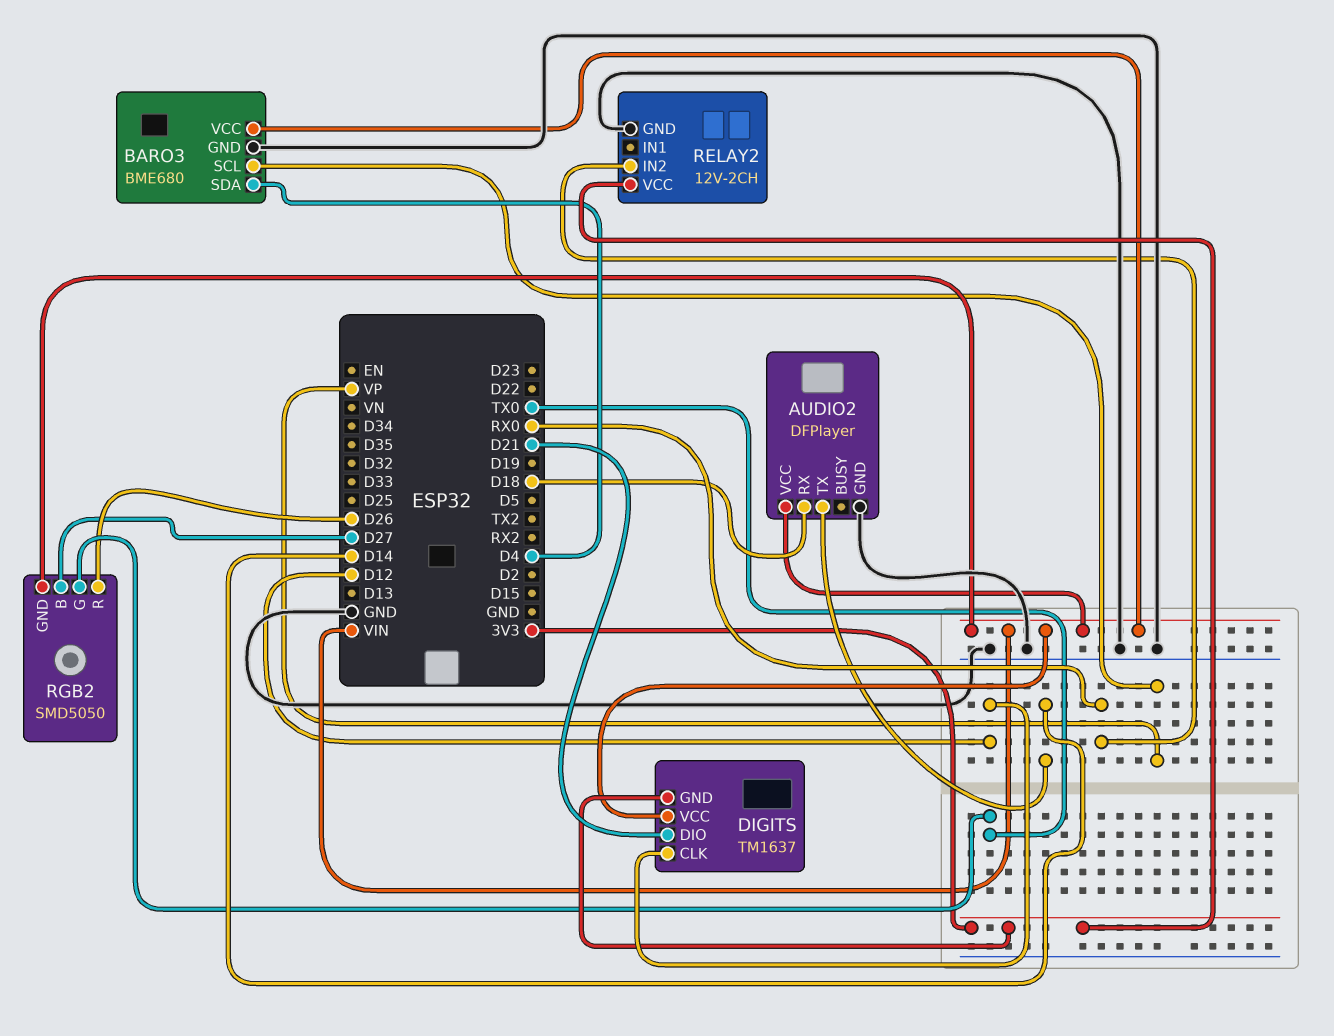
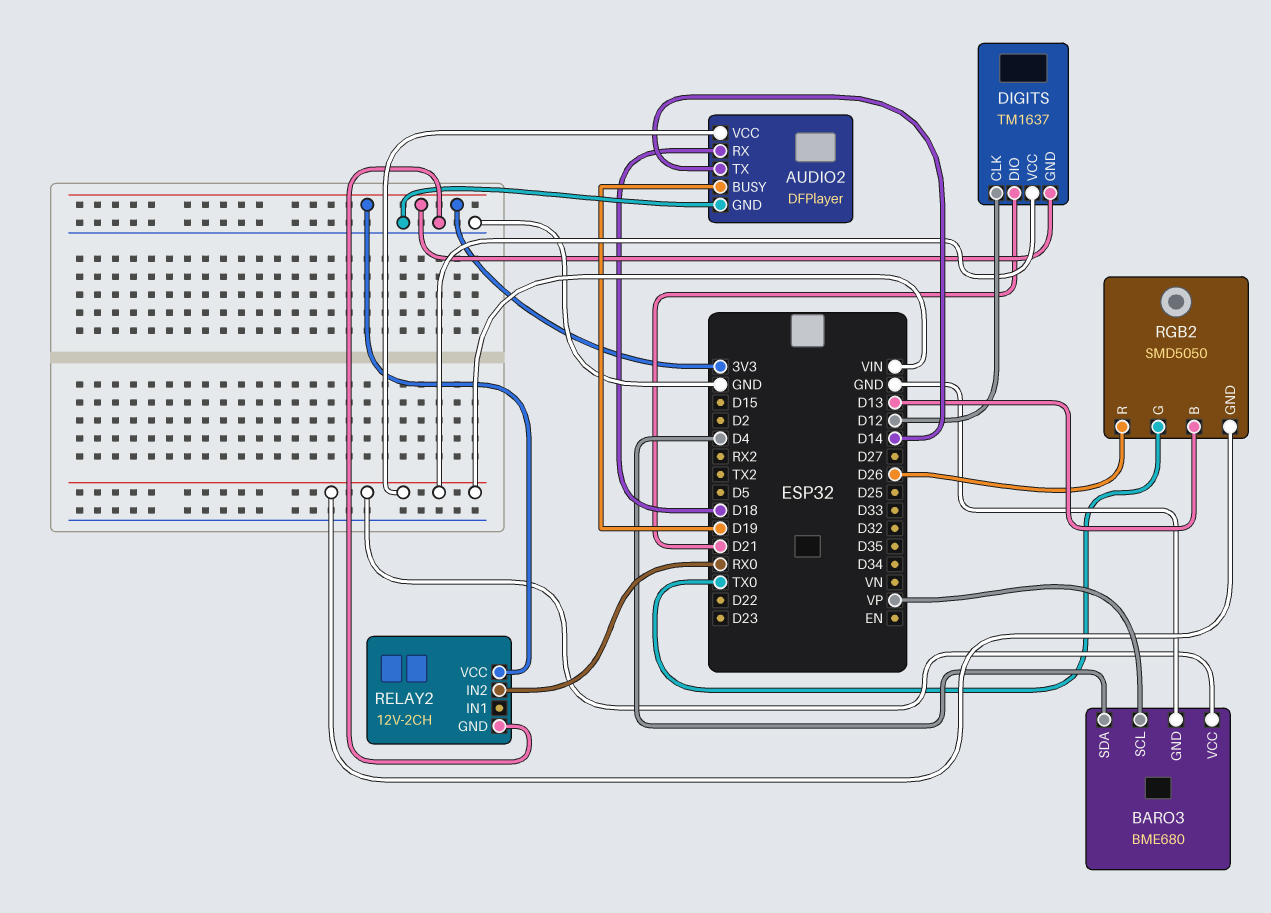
AUDIO2 pin BUSY: none -> D19
RGB2 pin B: D27 -> D13

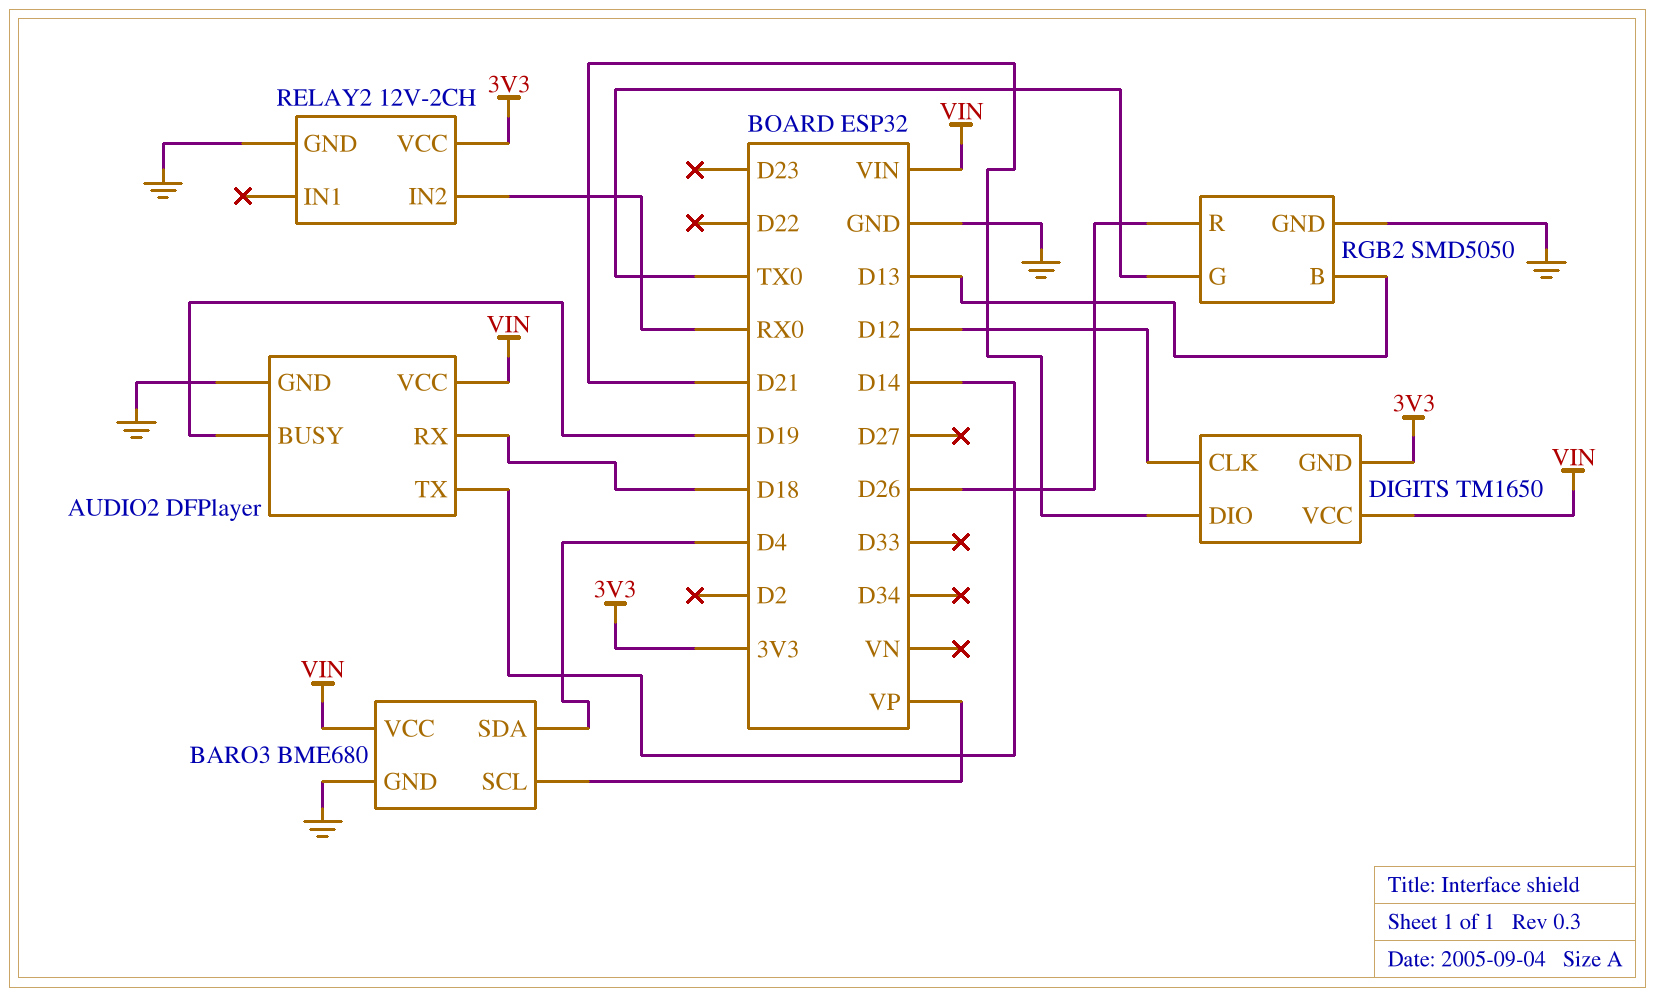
DIGITS: TM1637 -> TM1650
RGB2 pin GND: VIN -> GND

